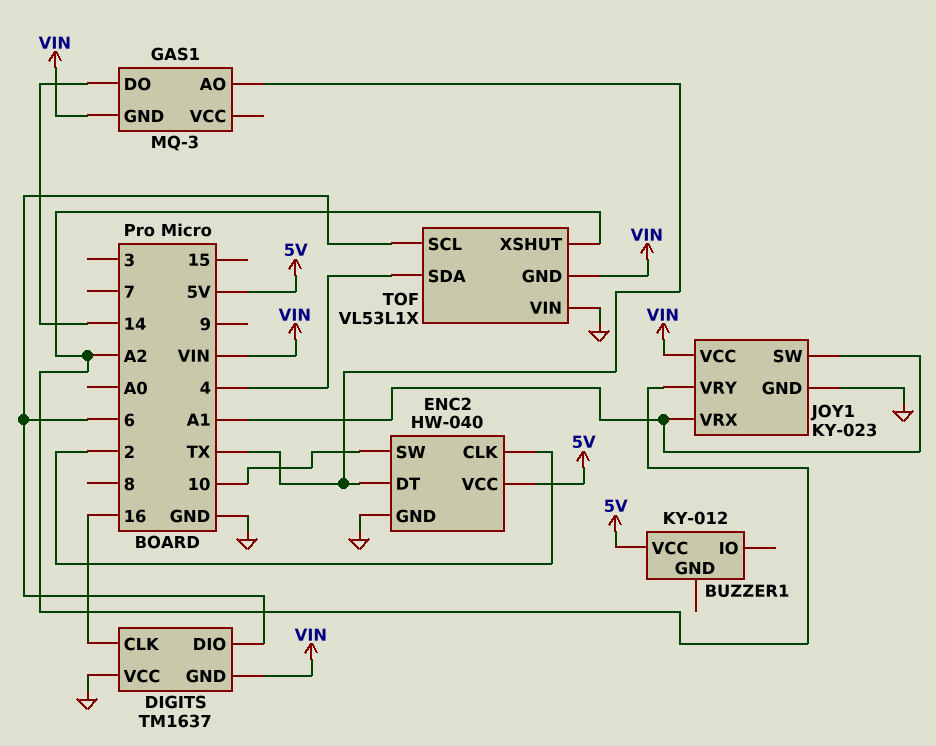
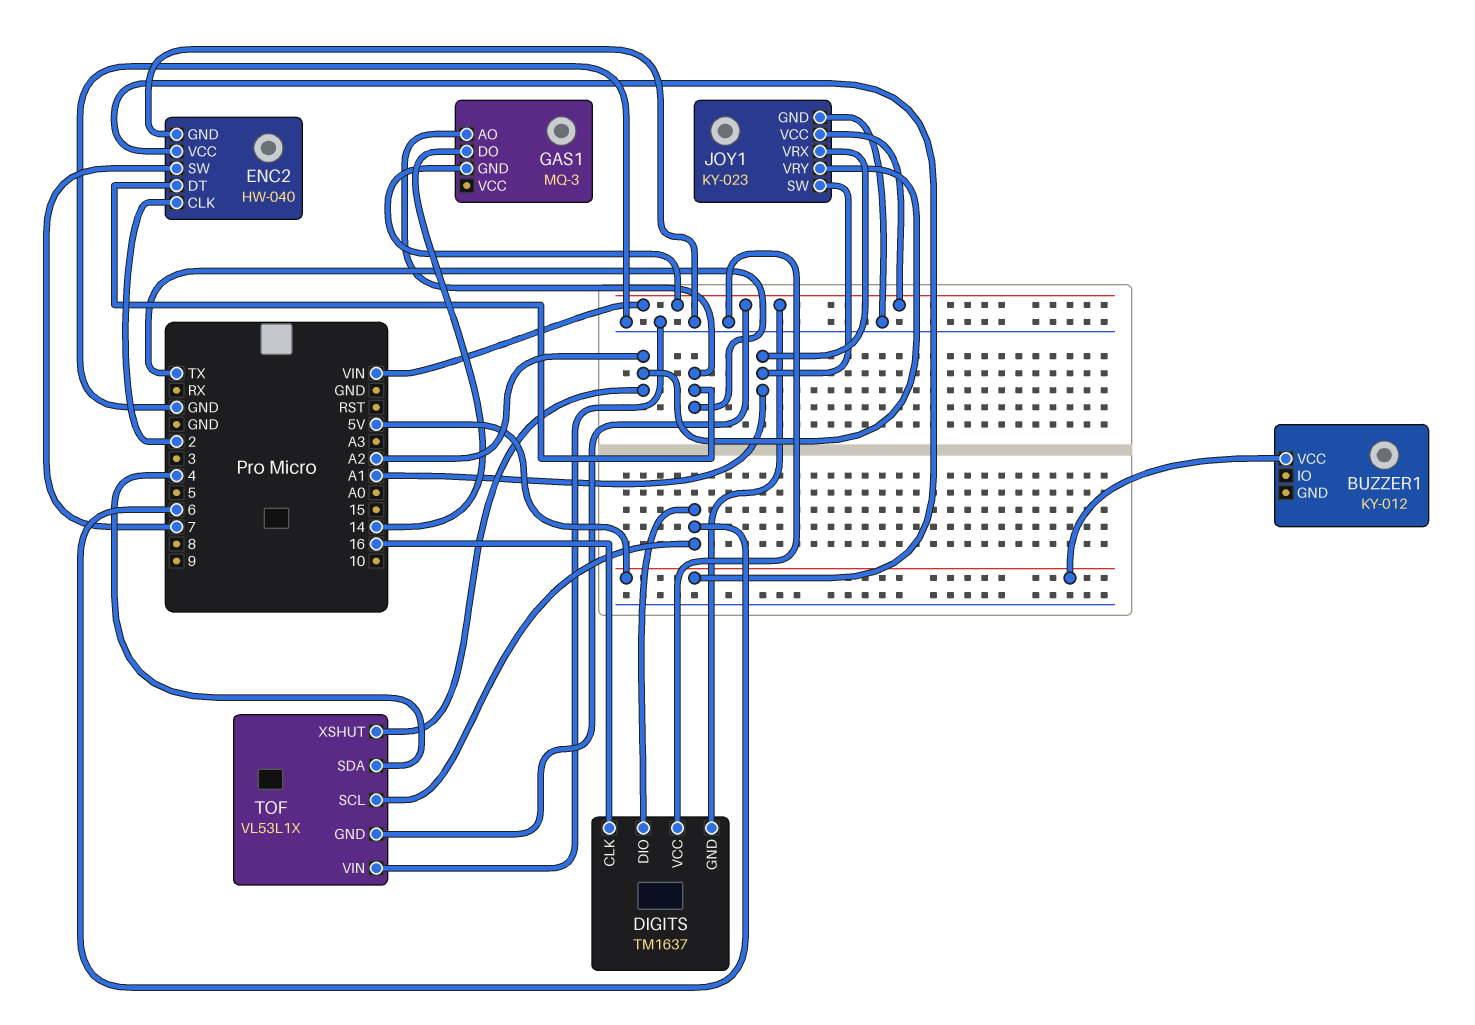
ENC2 pin SW: 10 -> 7

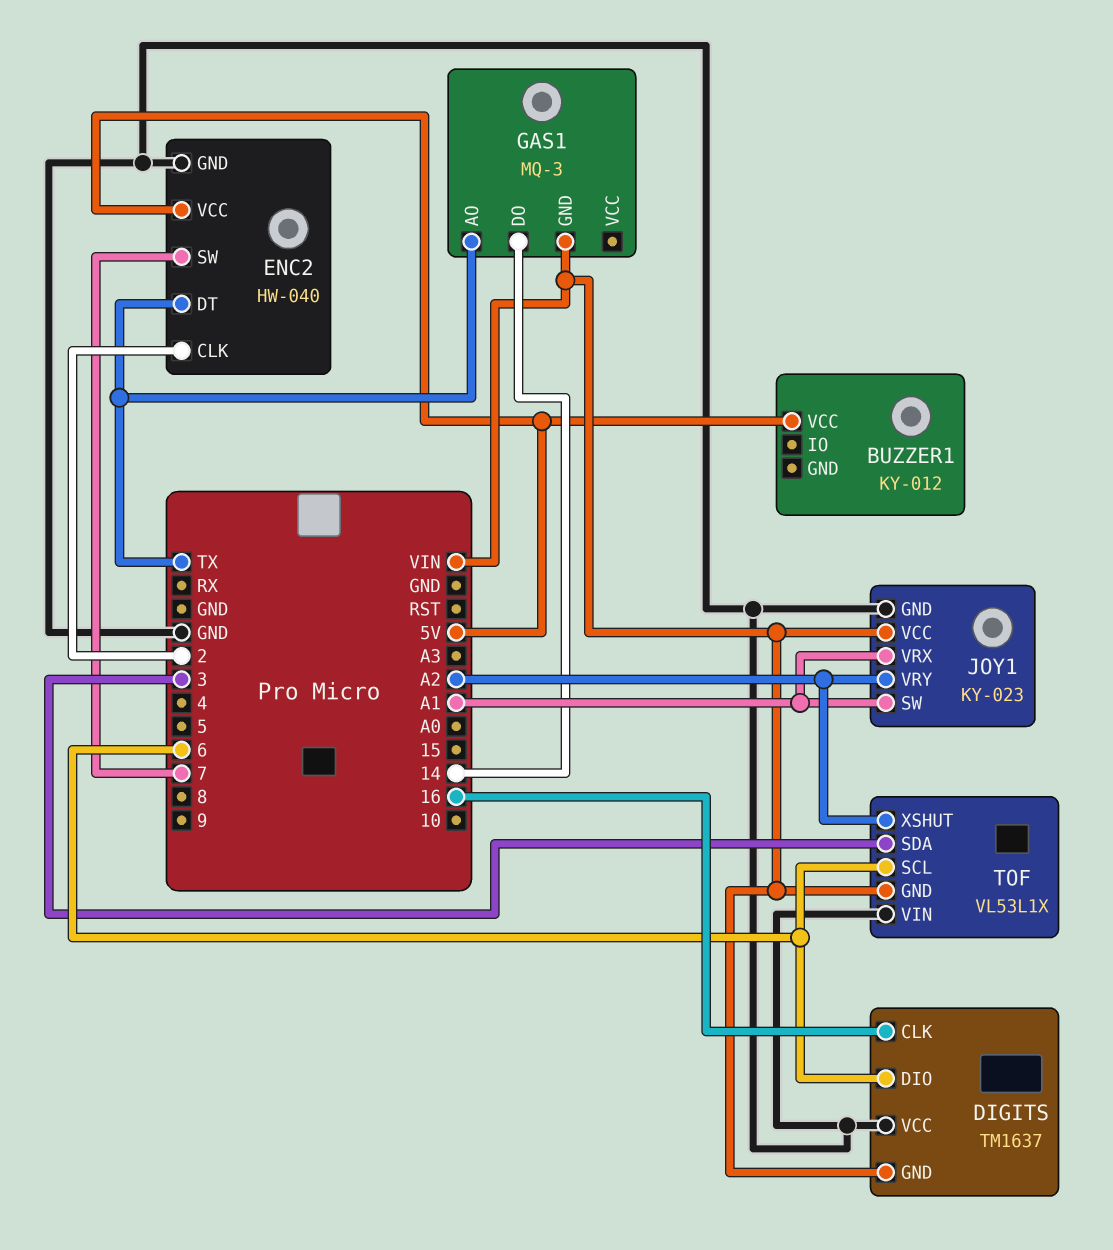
TOF pin SDA: 4 -> 3

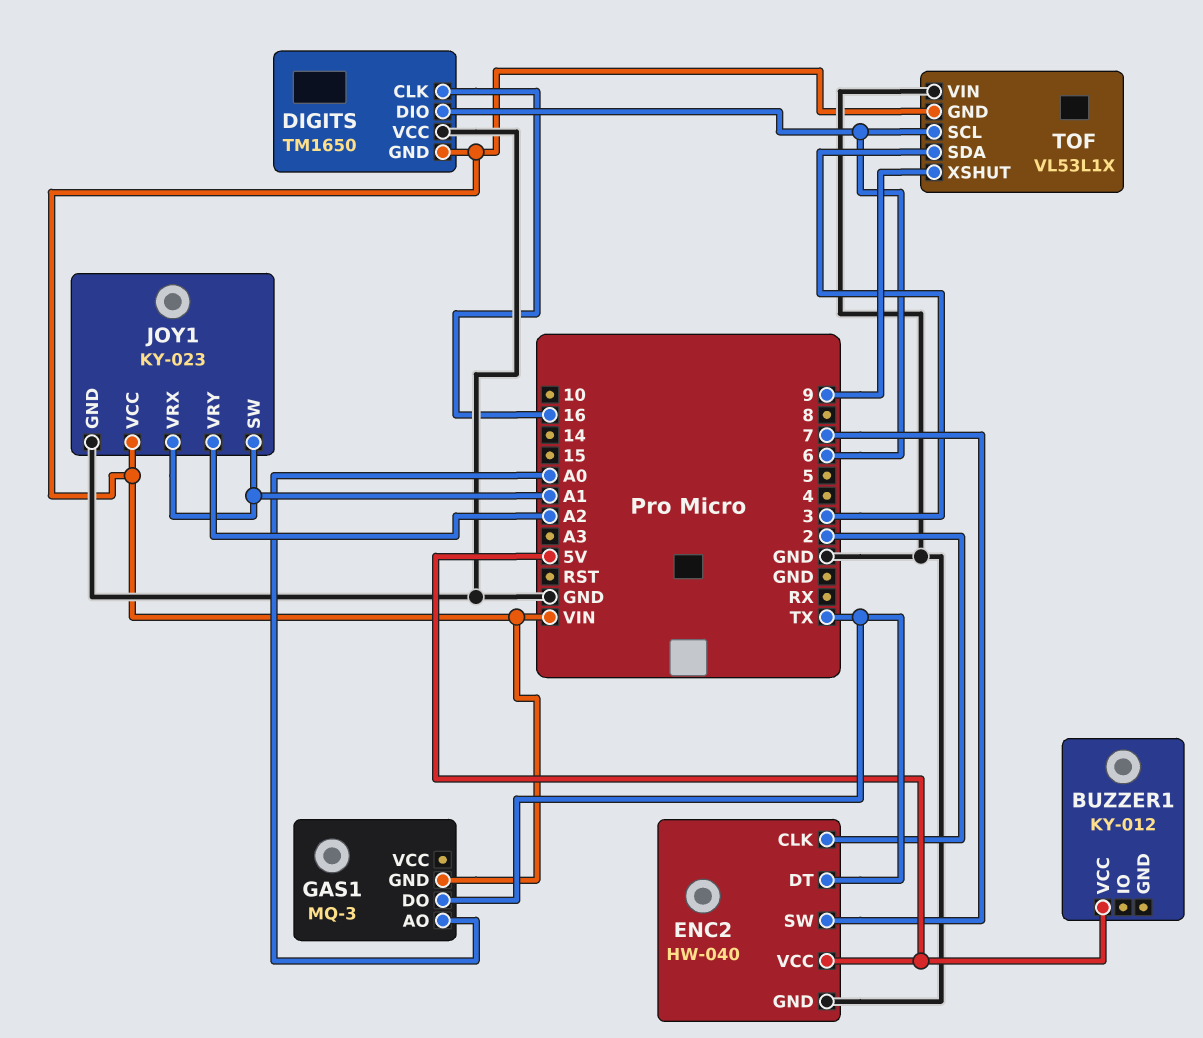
DIGITS: TM1637 -> TM1650
GAS1 pin AO: TX -> A0
GAS1 pin DO: 14 -> TX
TOF pin XSHUT: A2 -> 9

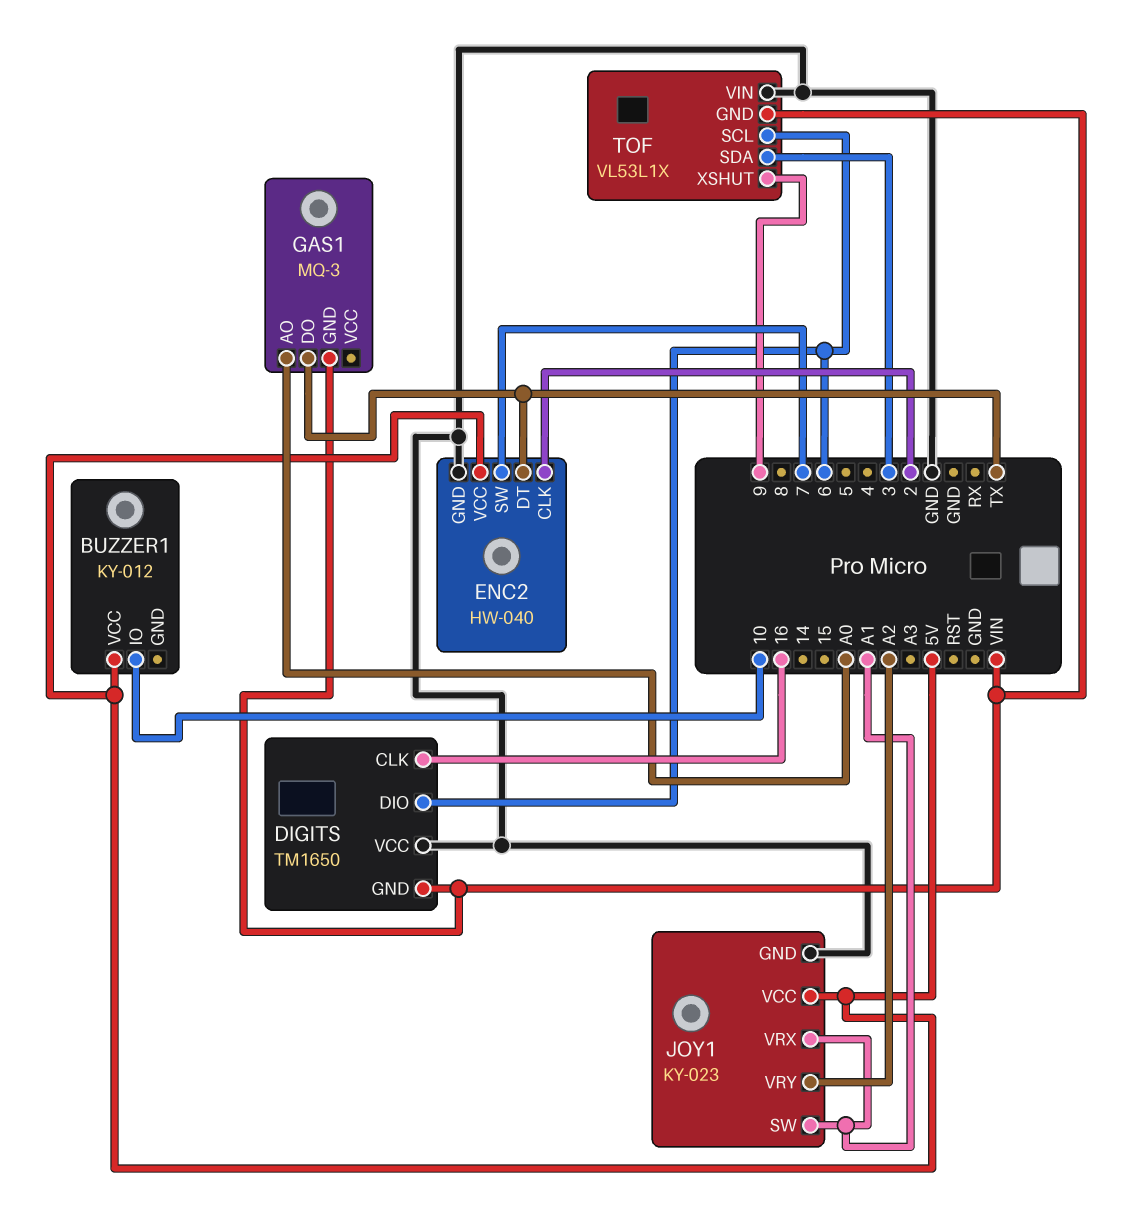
BUZZER1 pin IO: none -> 10
JOY1 pin VCC: VIN -> 5V

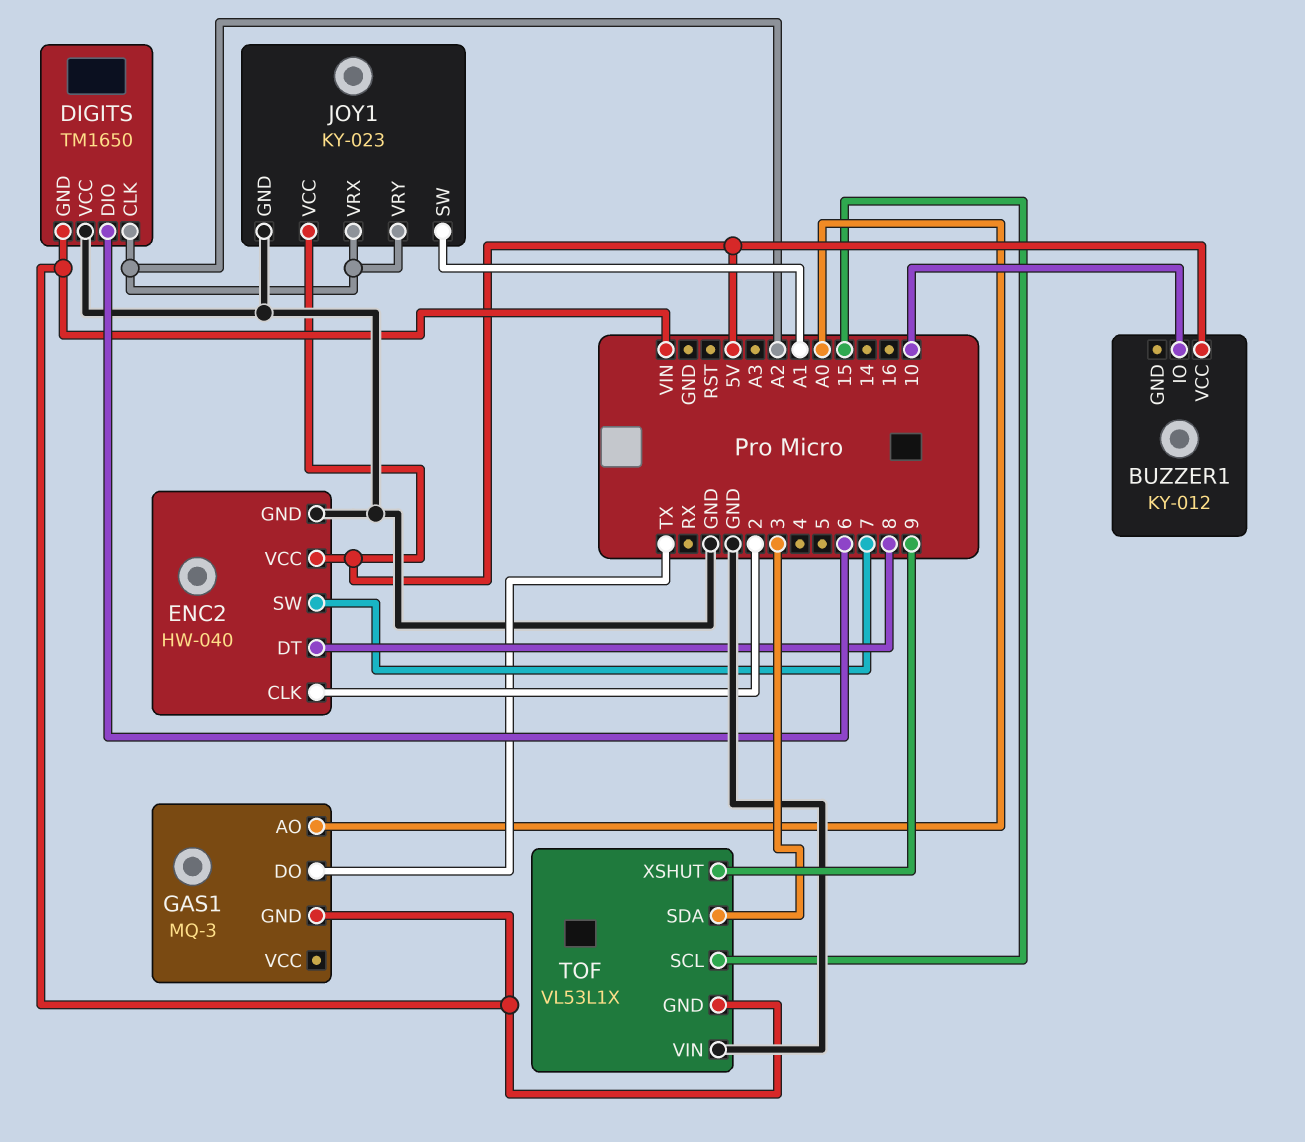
DIGITS pin CLK: 16 -> A2
ENC2 pin DT: TX -> 8
JOY1 pin VRX: A1 -> A2
TOF pin SCL: 6 -> 15

